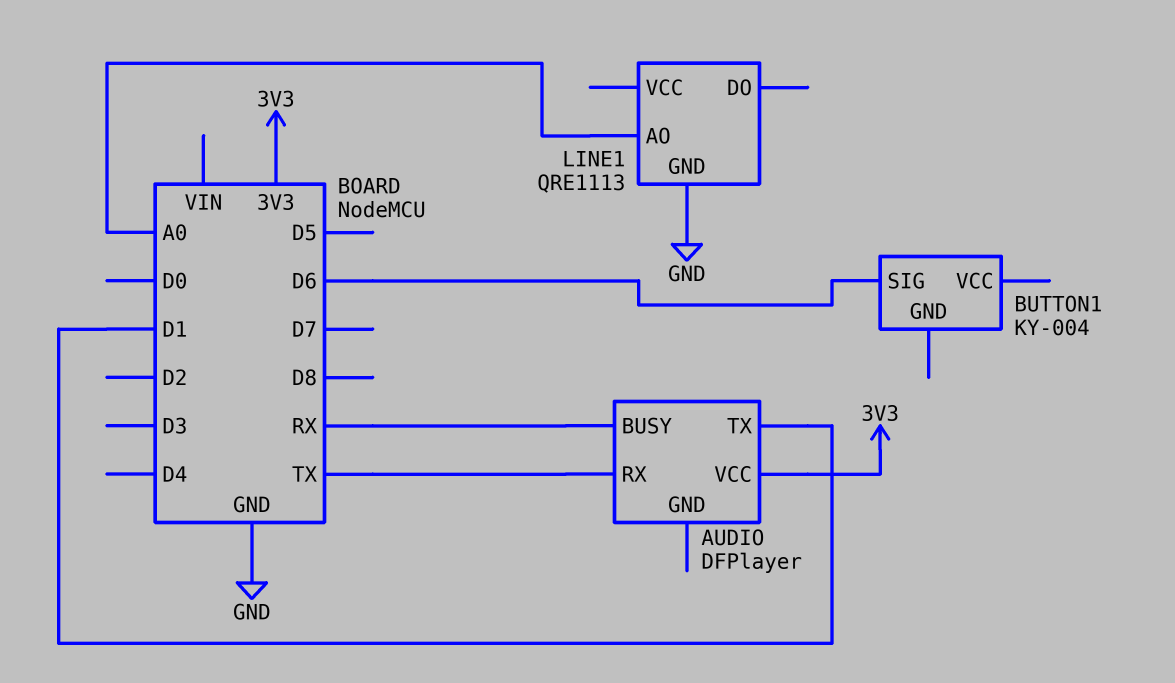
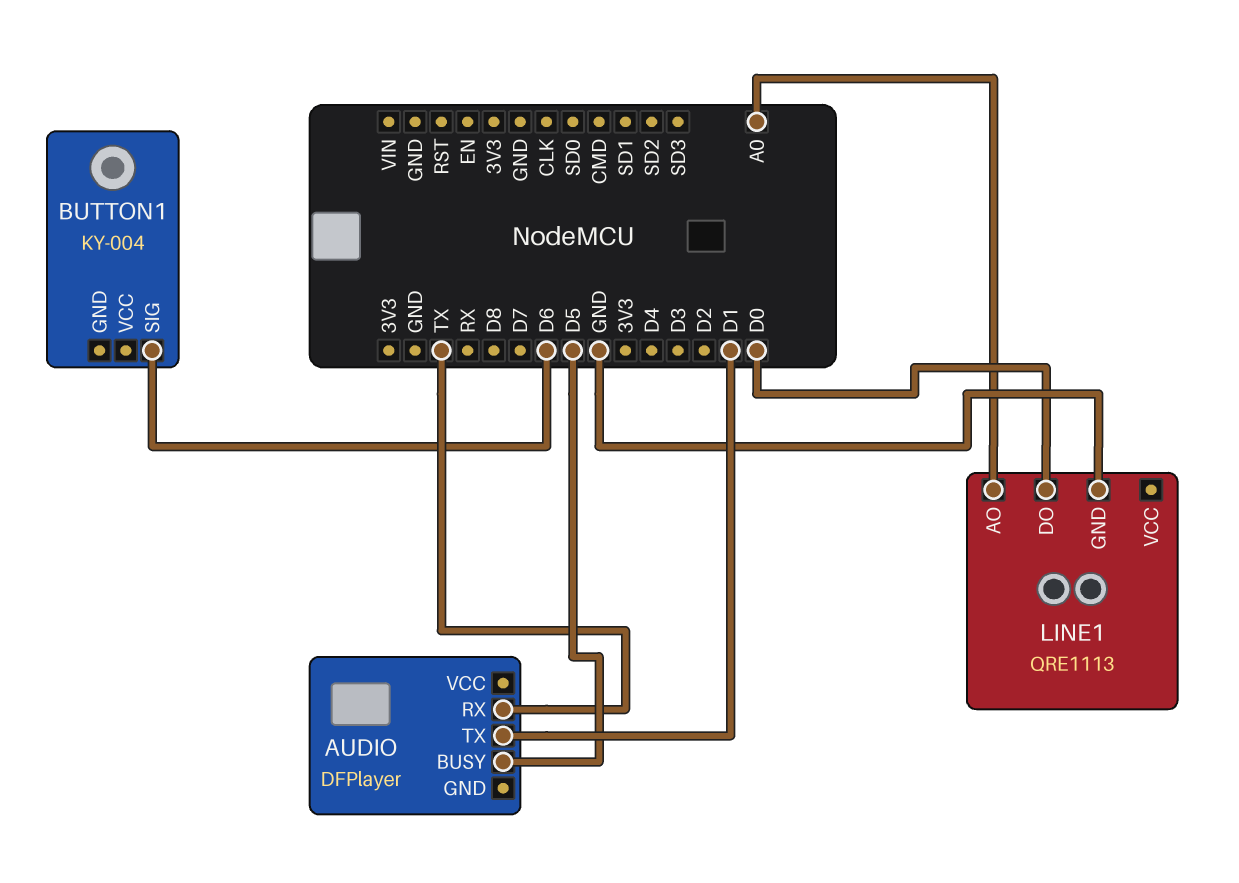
AUDIO pin BUSY: RX -> D5
AUDIO pin VCC: 3V3 -> none
LINE1 pin DO: none -> D0

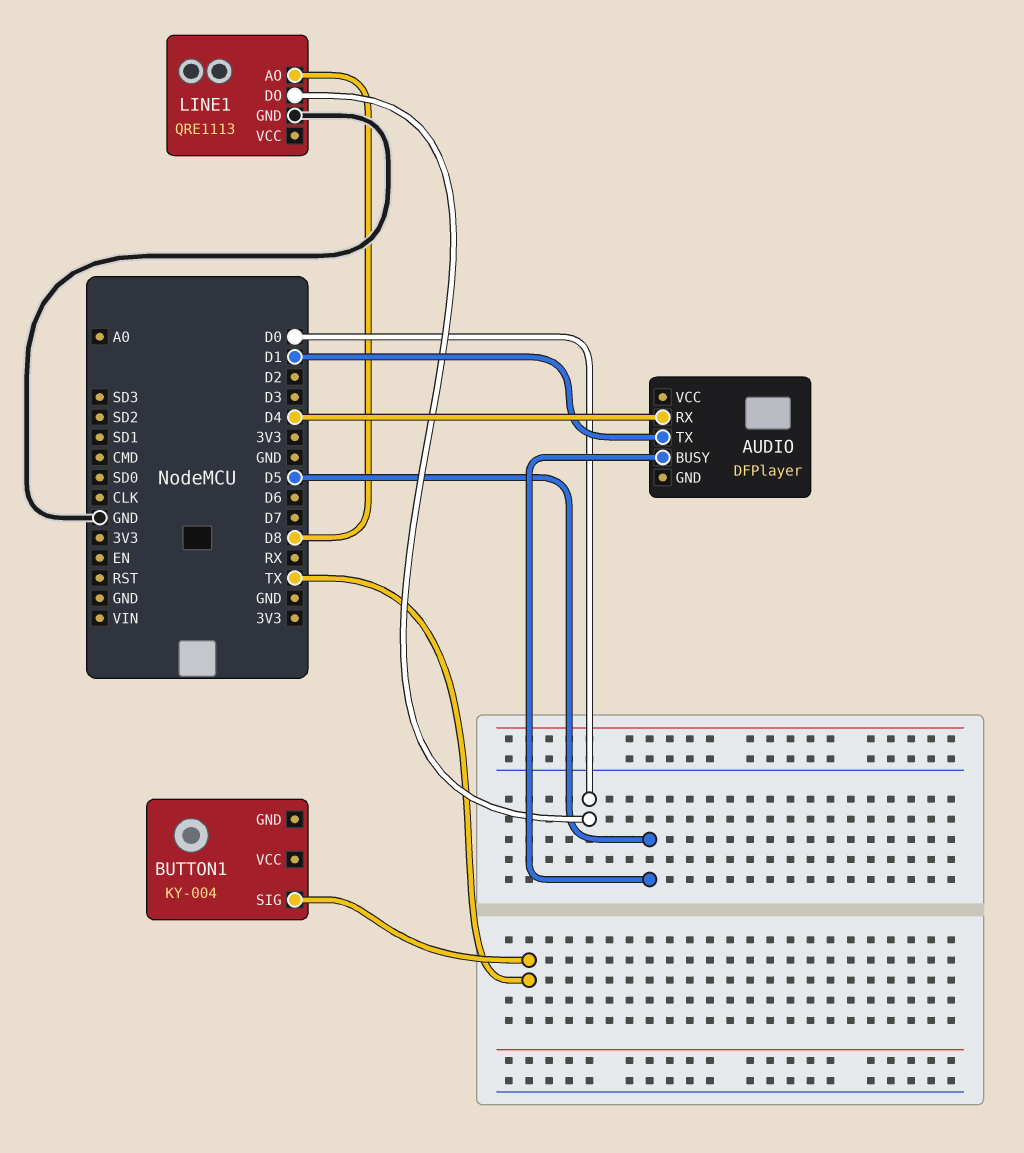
AUDIO pin RX: TX -> D4
BUTTON1 pin SIG: D6 -> TX
LINE1 pin AO: A0 -> D8

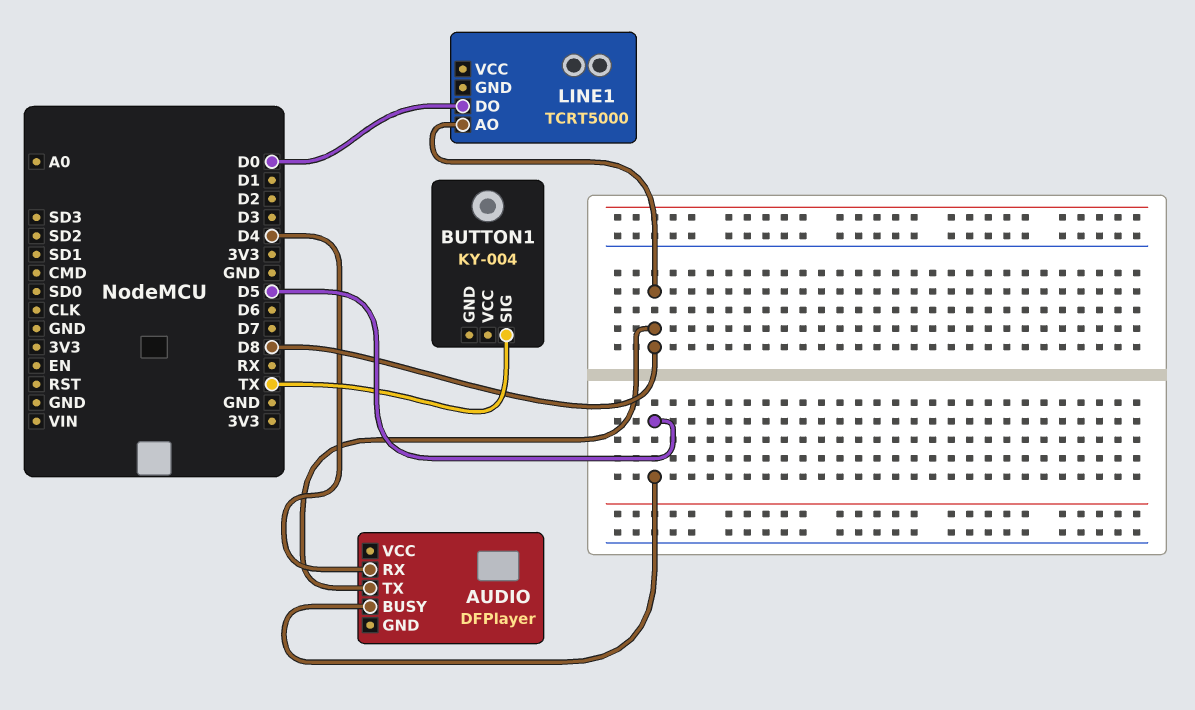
AUDIO pin TX: D1 -> D8
LINE1: QRE1113 -> TCRT5000
LINE1 pin GND: GND -> none

